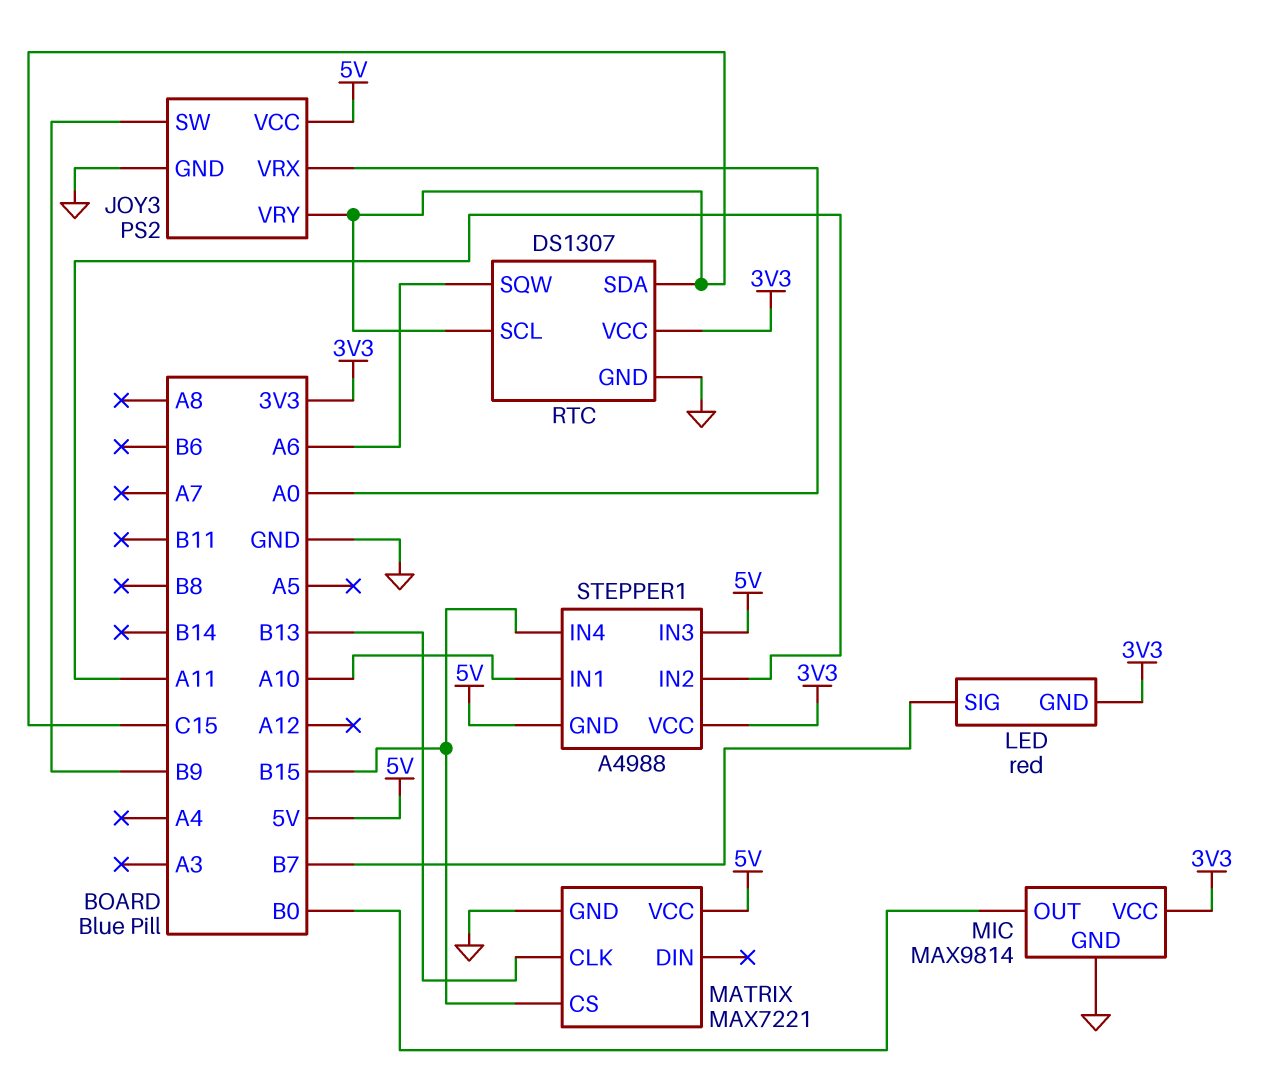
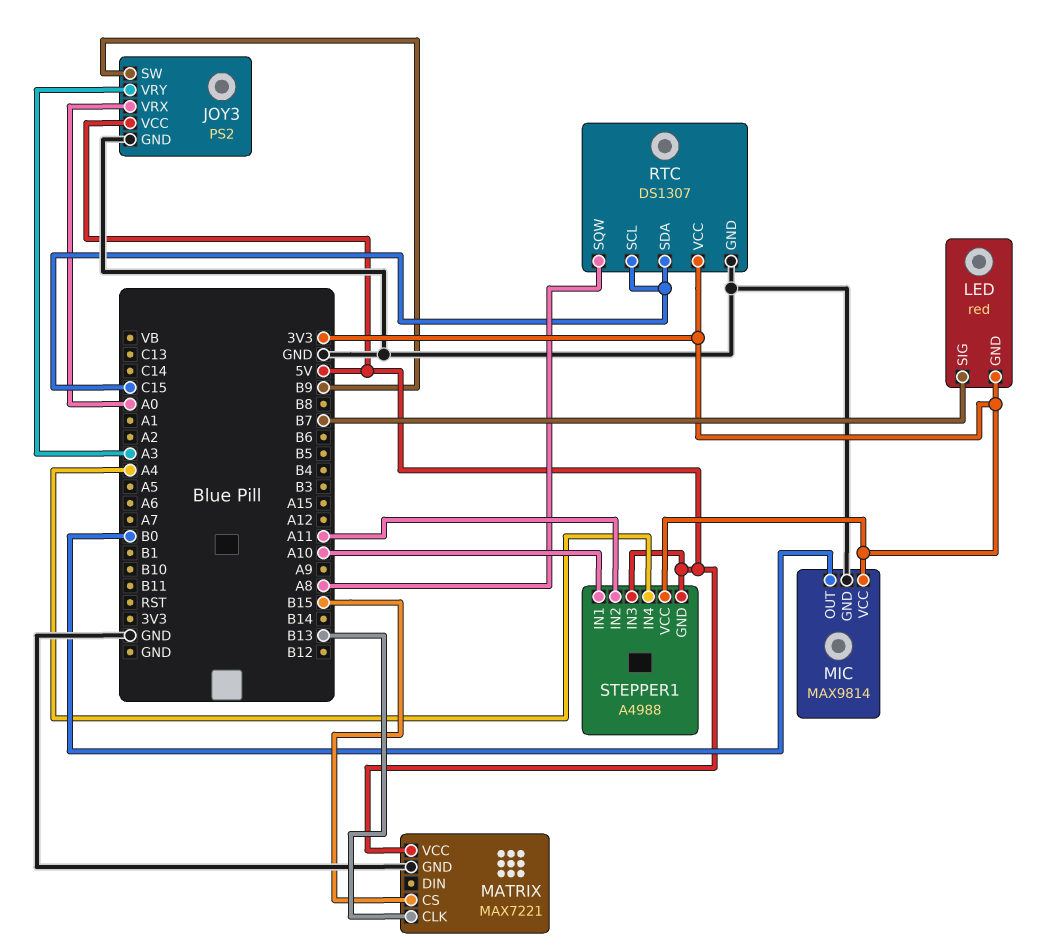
JOY3 pin VRY: C15 -> A3
RTC pin SQW: A6 -> A8
STEPPER1 pin IN4: B15 -> A4

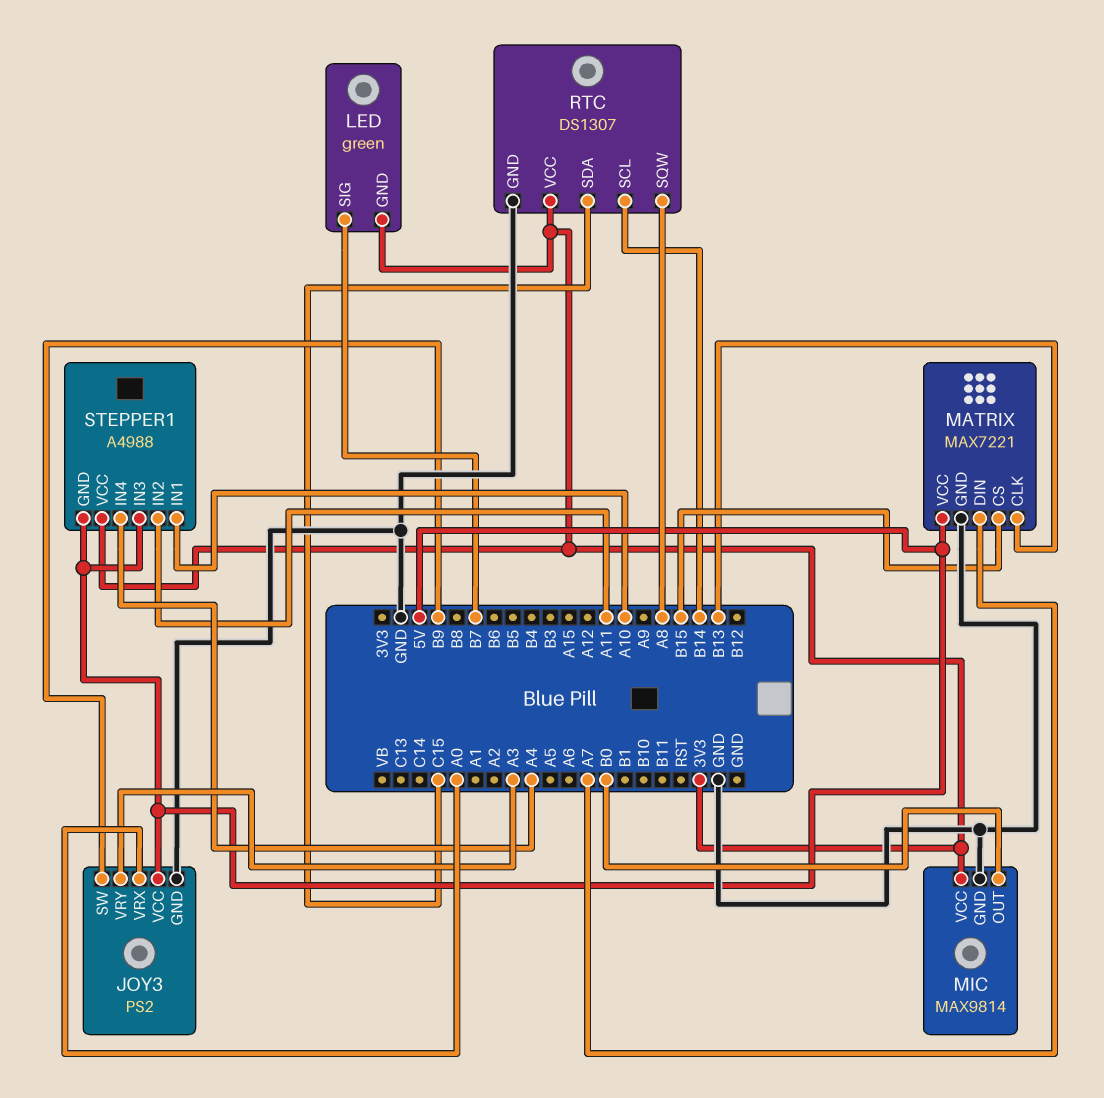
LED: red -> green
MATRIX pin DIN: none -> A7
RTC pin SCL: C15 -> B14

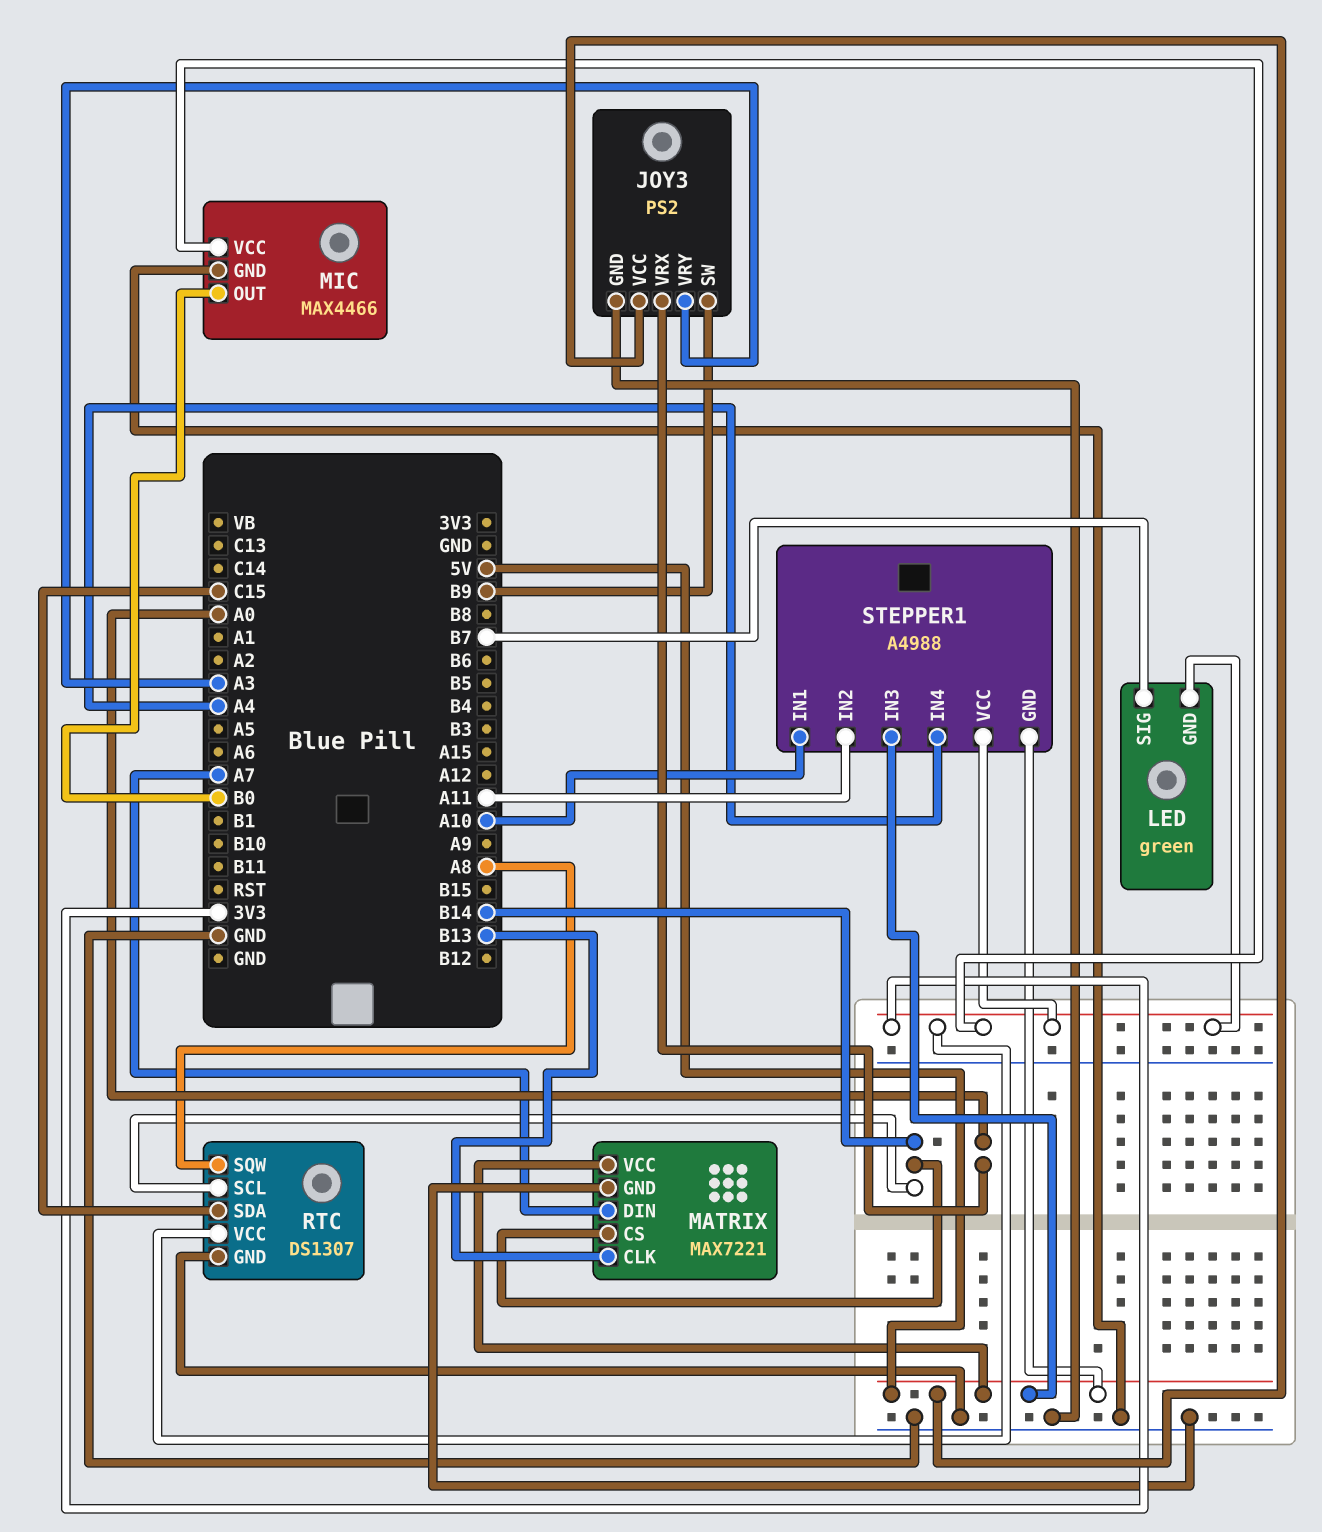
MATRIX pin CS: B15 -> B14
MIC: MAX9814 -> MAX4466

